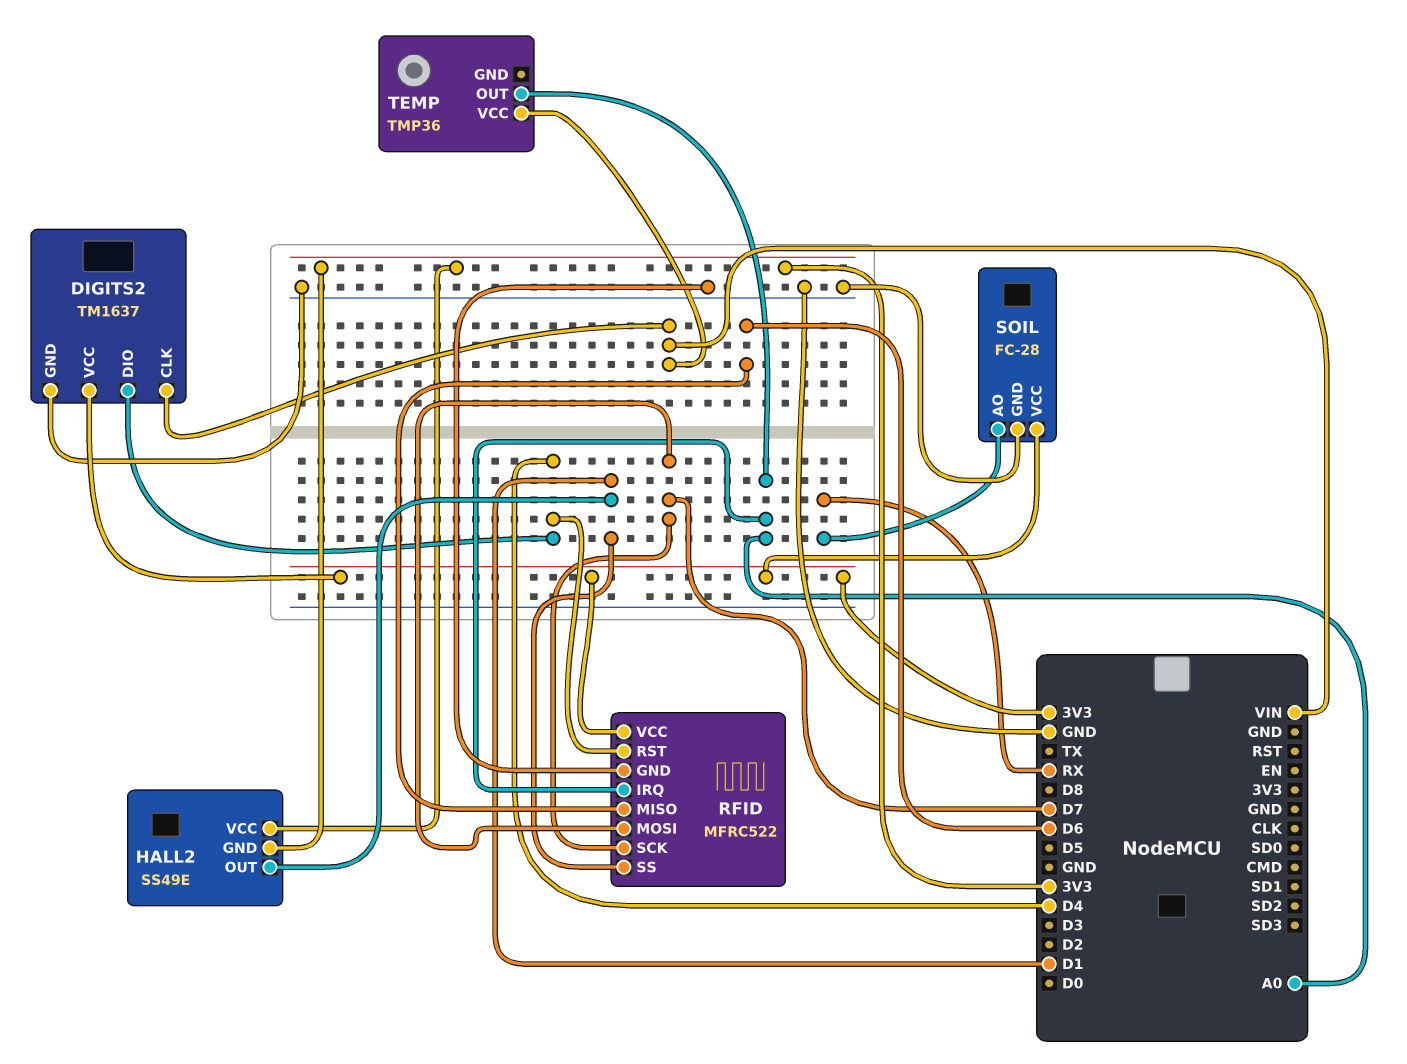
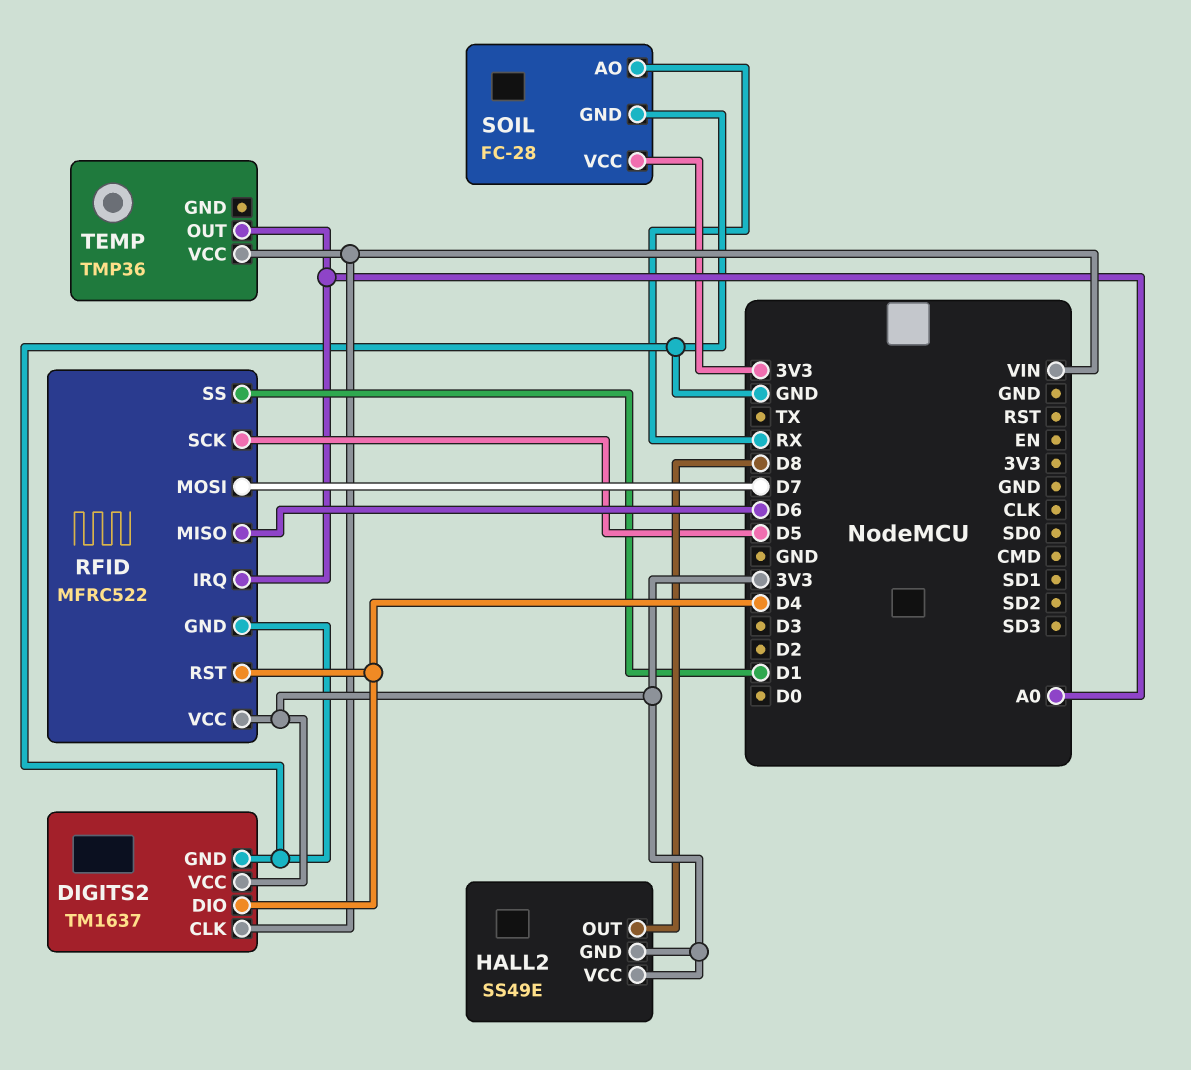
HALL2 pin OUT: D1 -> D8
RFID pin SCK: D7 -> D5

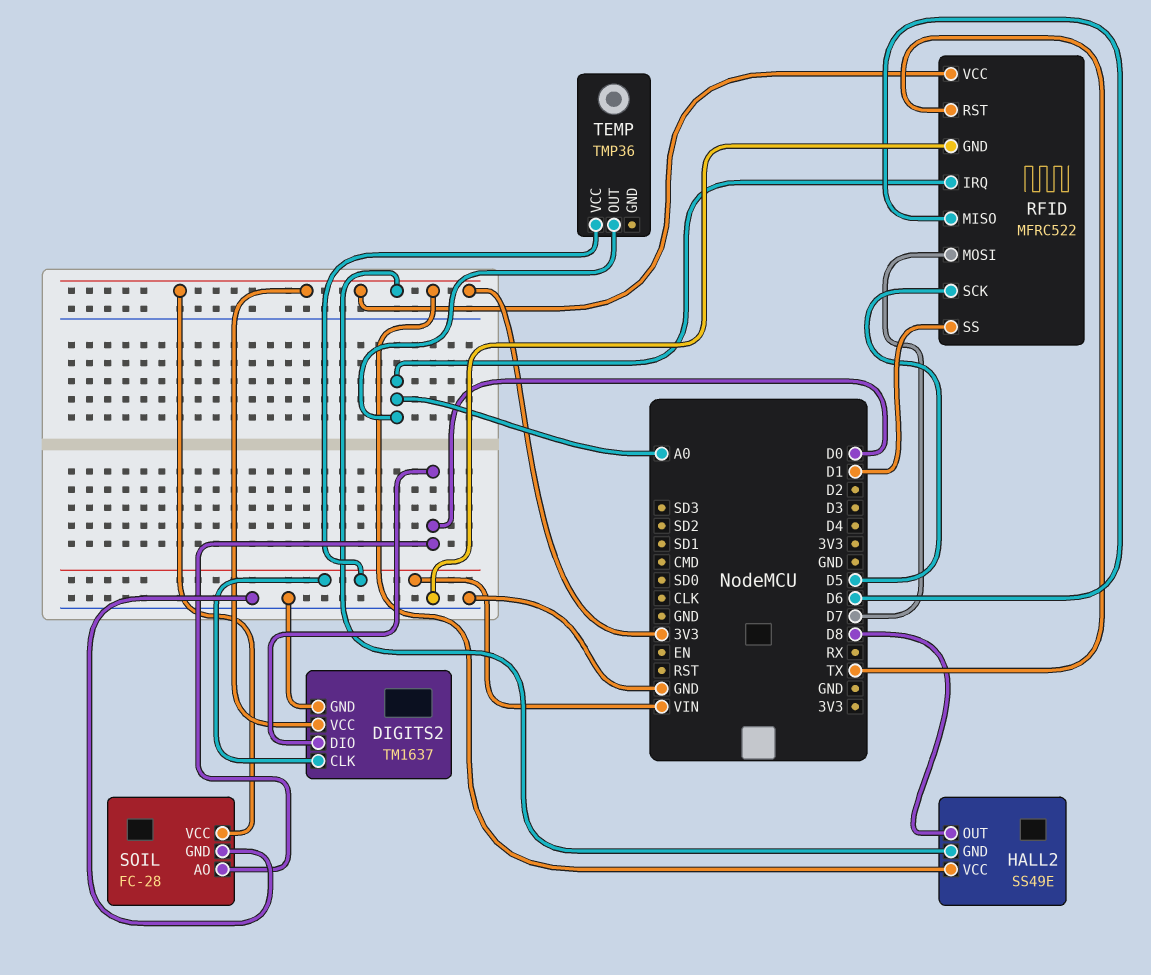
DIGITS2 pin DIO: D4 -> D0
RFID pin RST: D4 -> TX
SOIL pin AO: RX -> D0

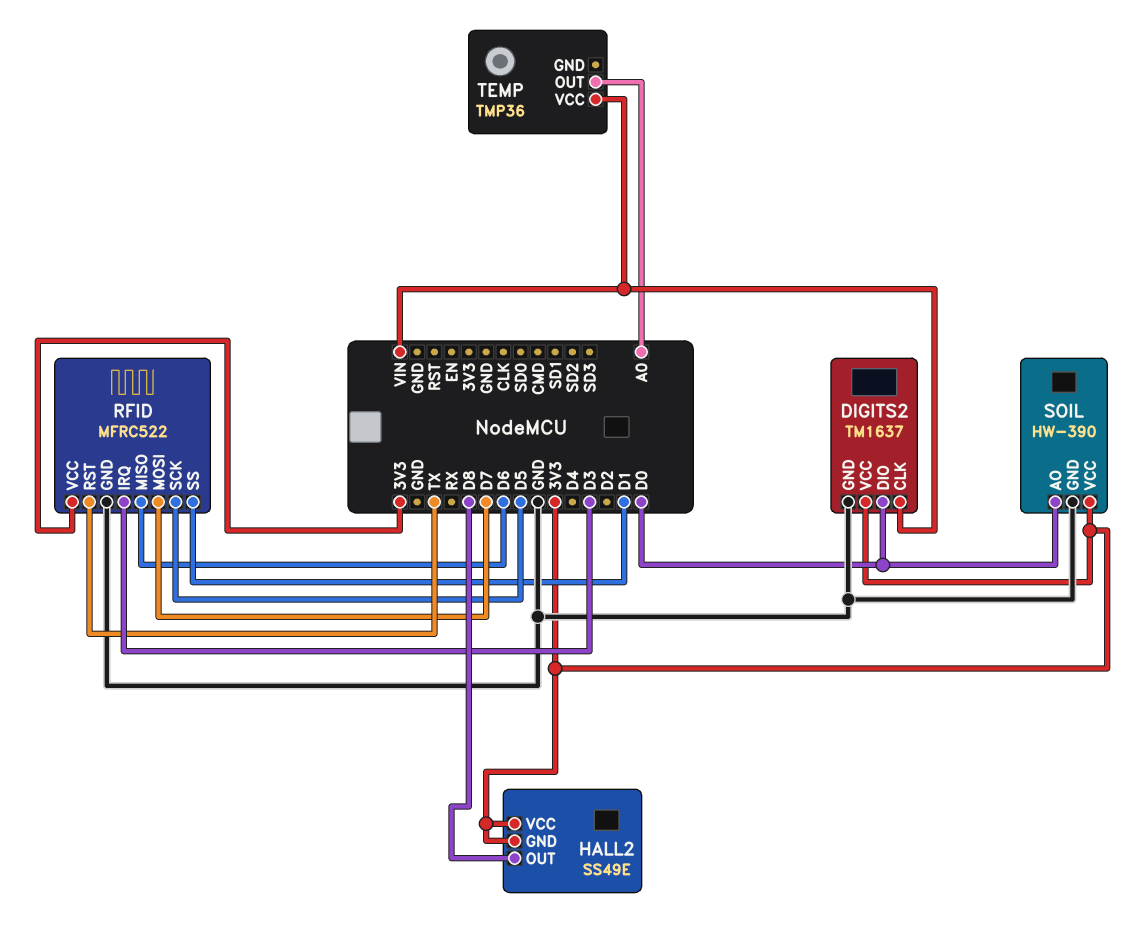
RFID pin IRQ: A0 -> D3
SOIL: FC-28 -> HW-390

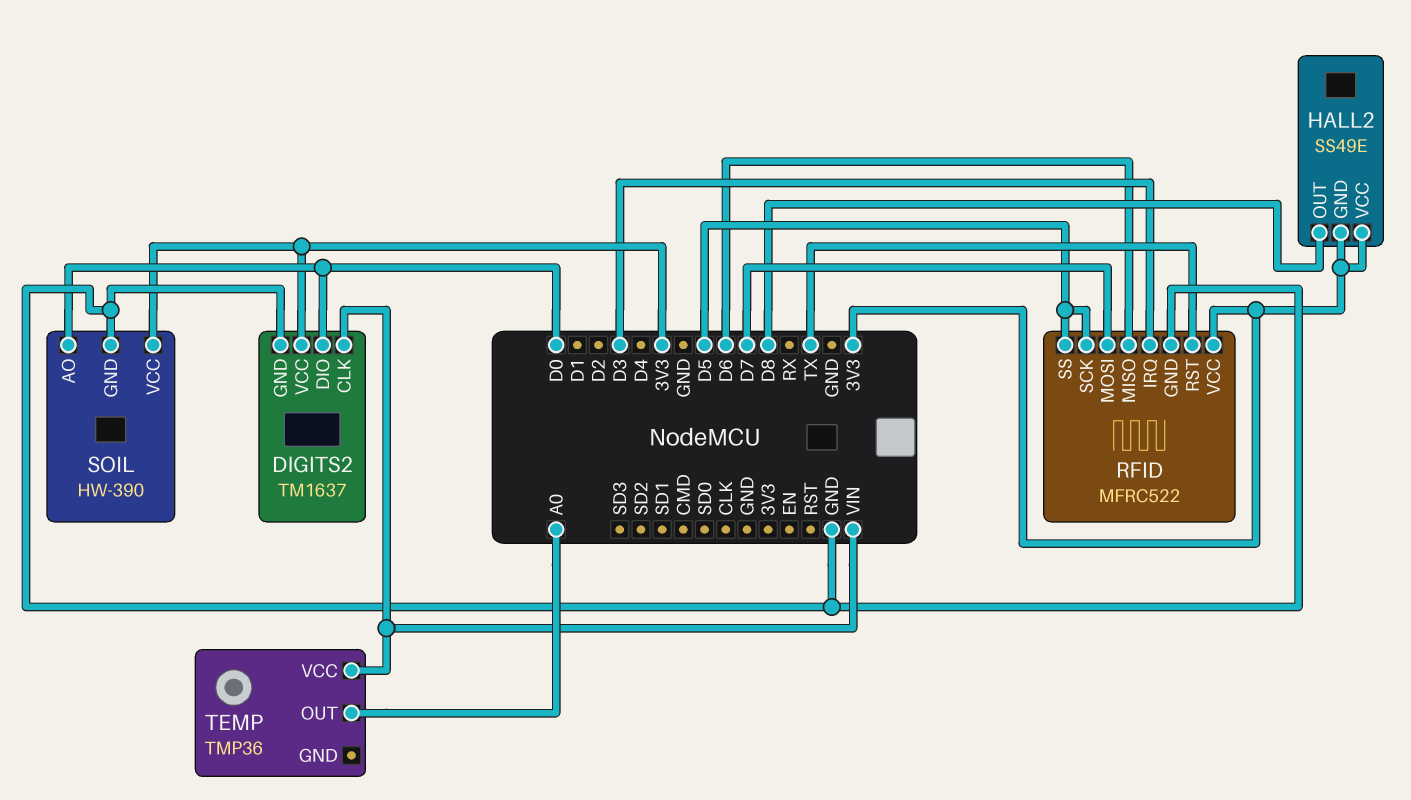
RFID pin SS: D1 -> D5

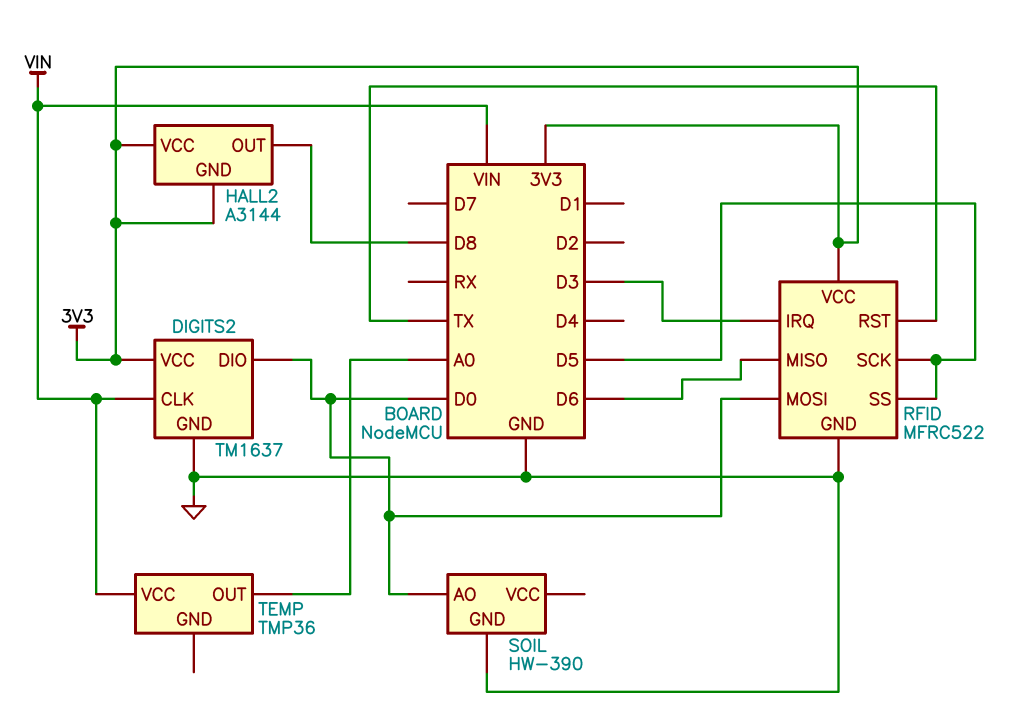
HALL2: SS49E -> A3144
RFID pin MOSI: D7 -> D0
SOIL pin VCC: 3V3 -> none

